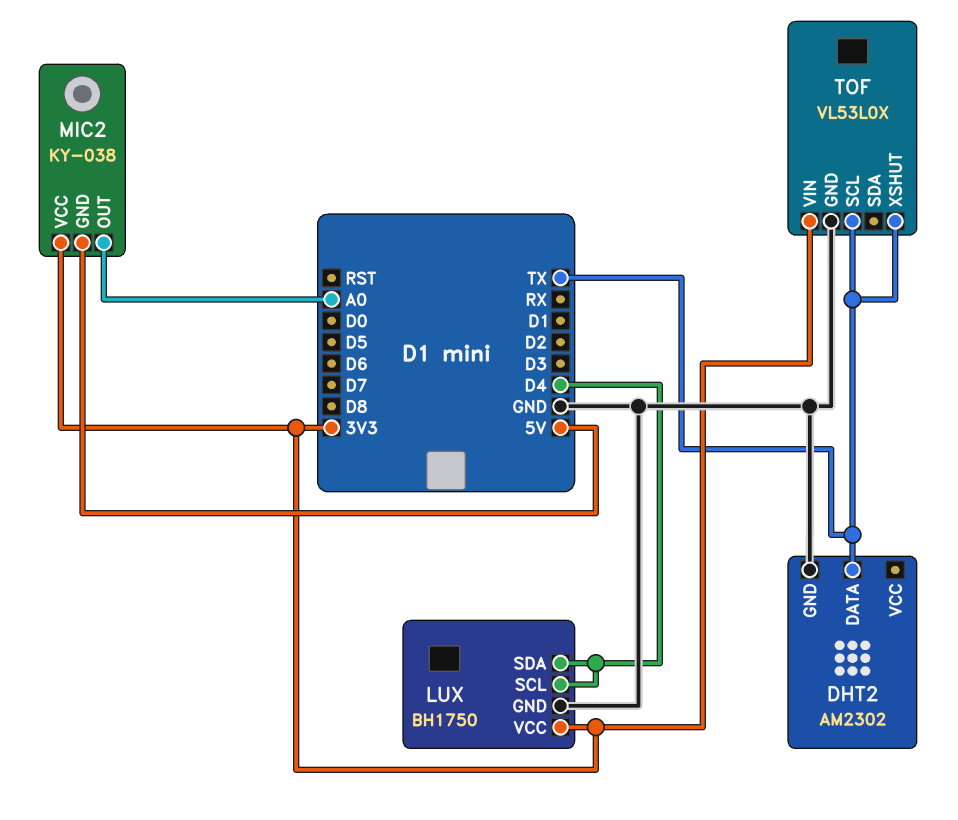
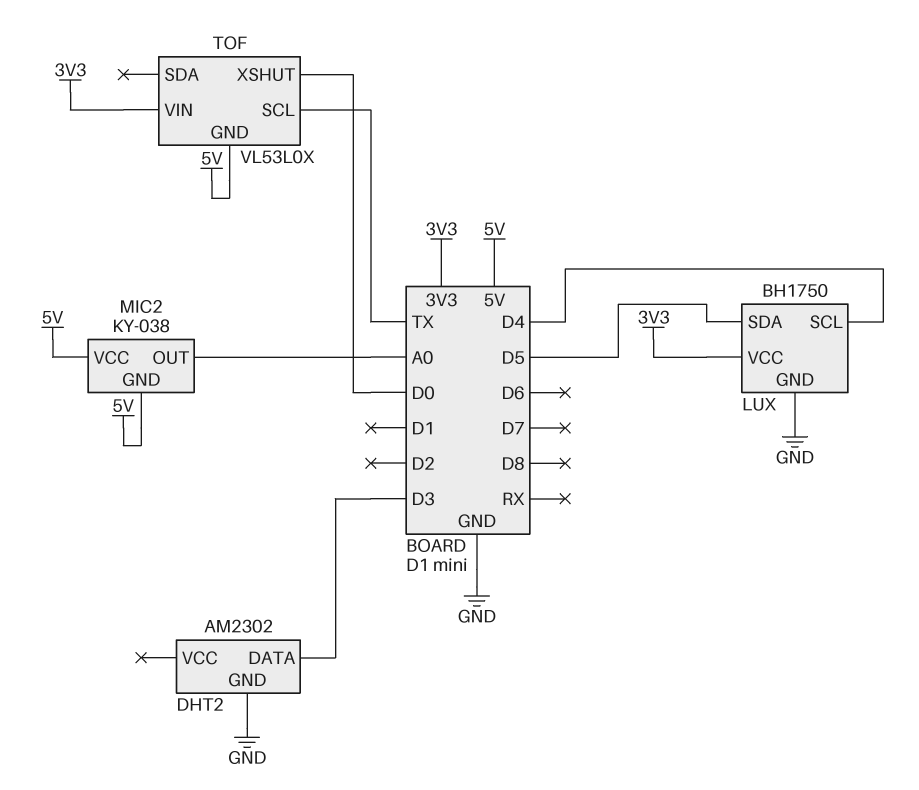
DHT2 pin DATA: TX -> D3
LUX pin SDA: D4 -> D5
MIC2 pin VCC: 3V3 -> 5V
TOF pin GND: GND -> 5V
TOF pin XSHUT: TX -> D0

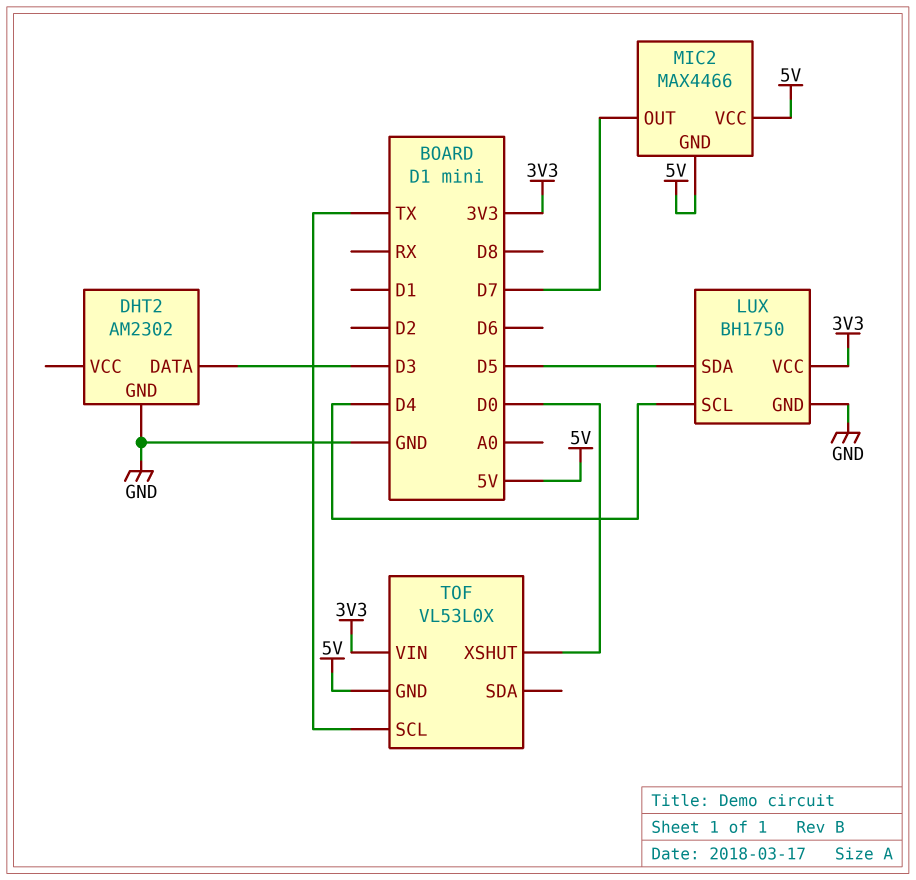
MIC2: KY-038 -> MAX4466
MIC2 pin OUT: A0 -> D7

